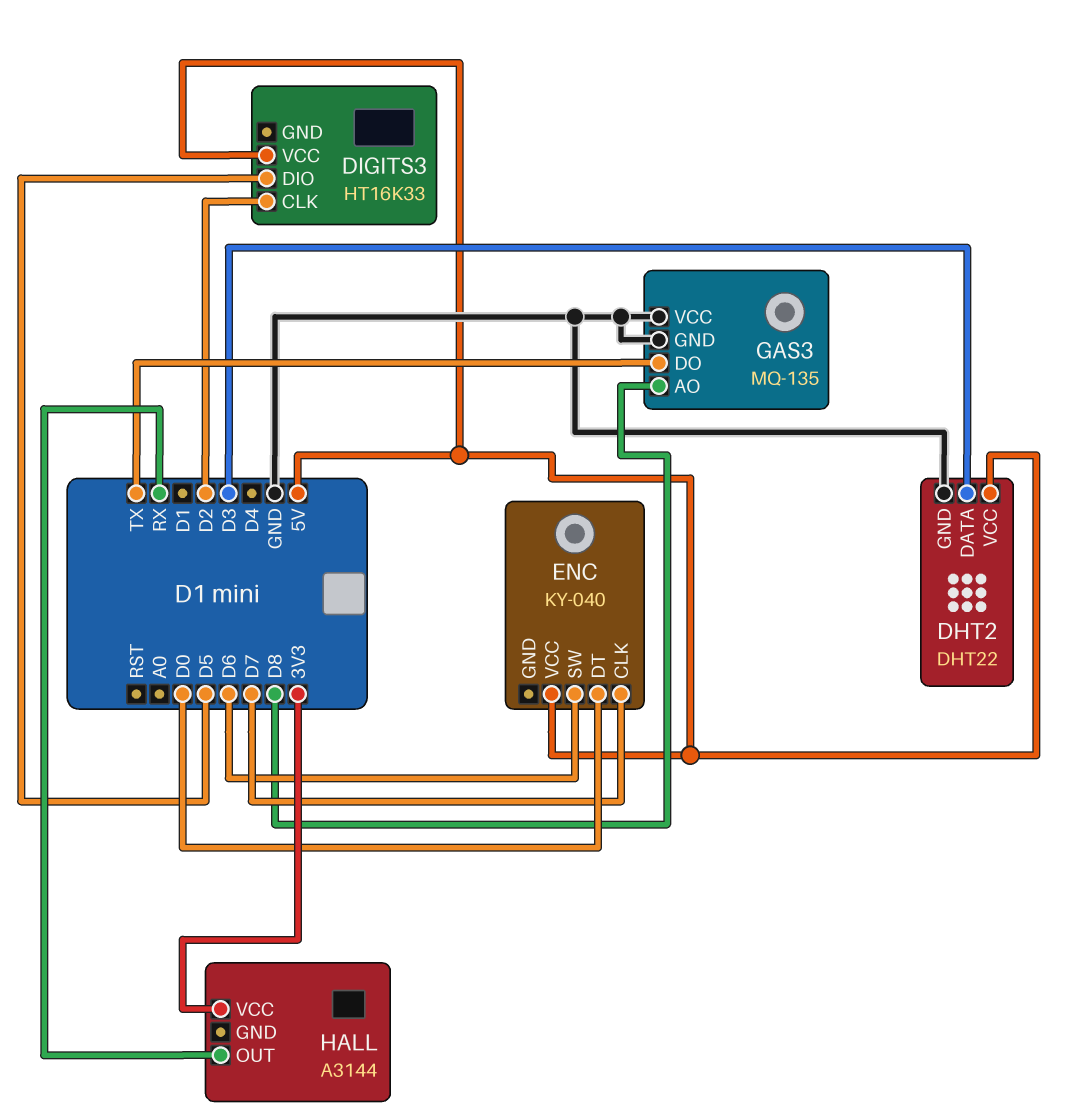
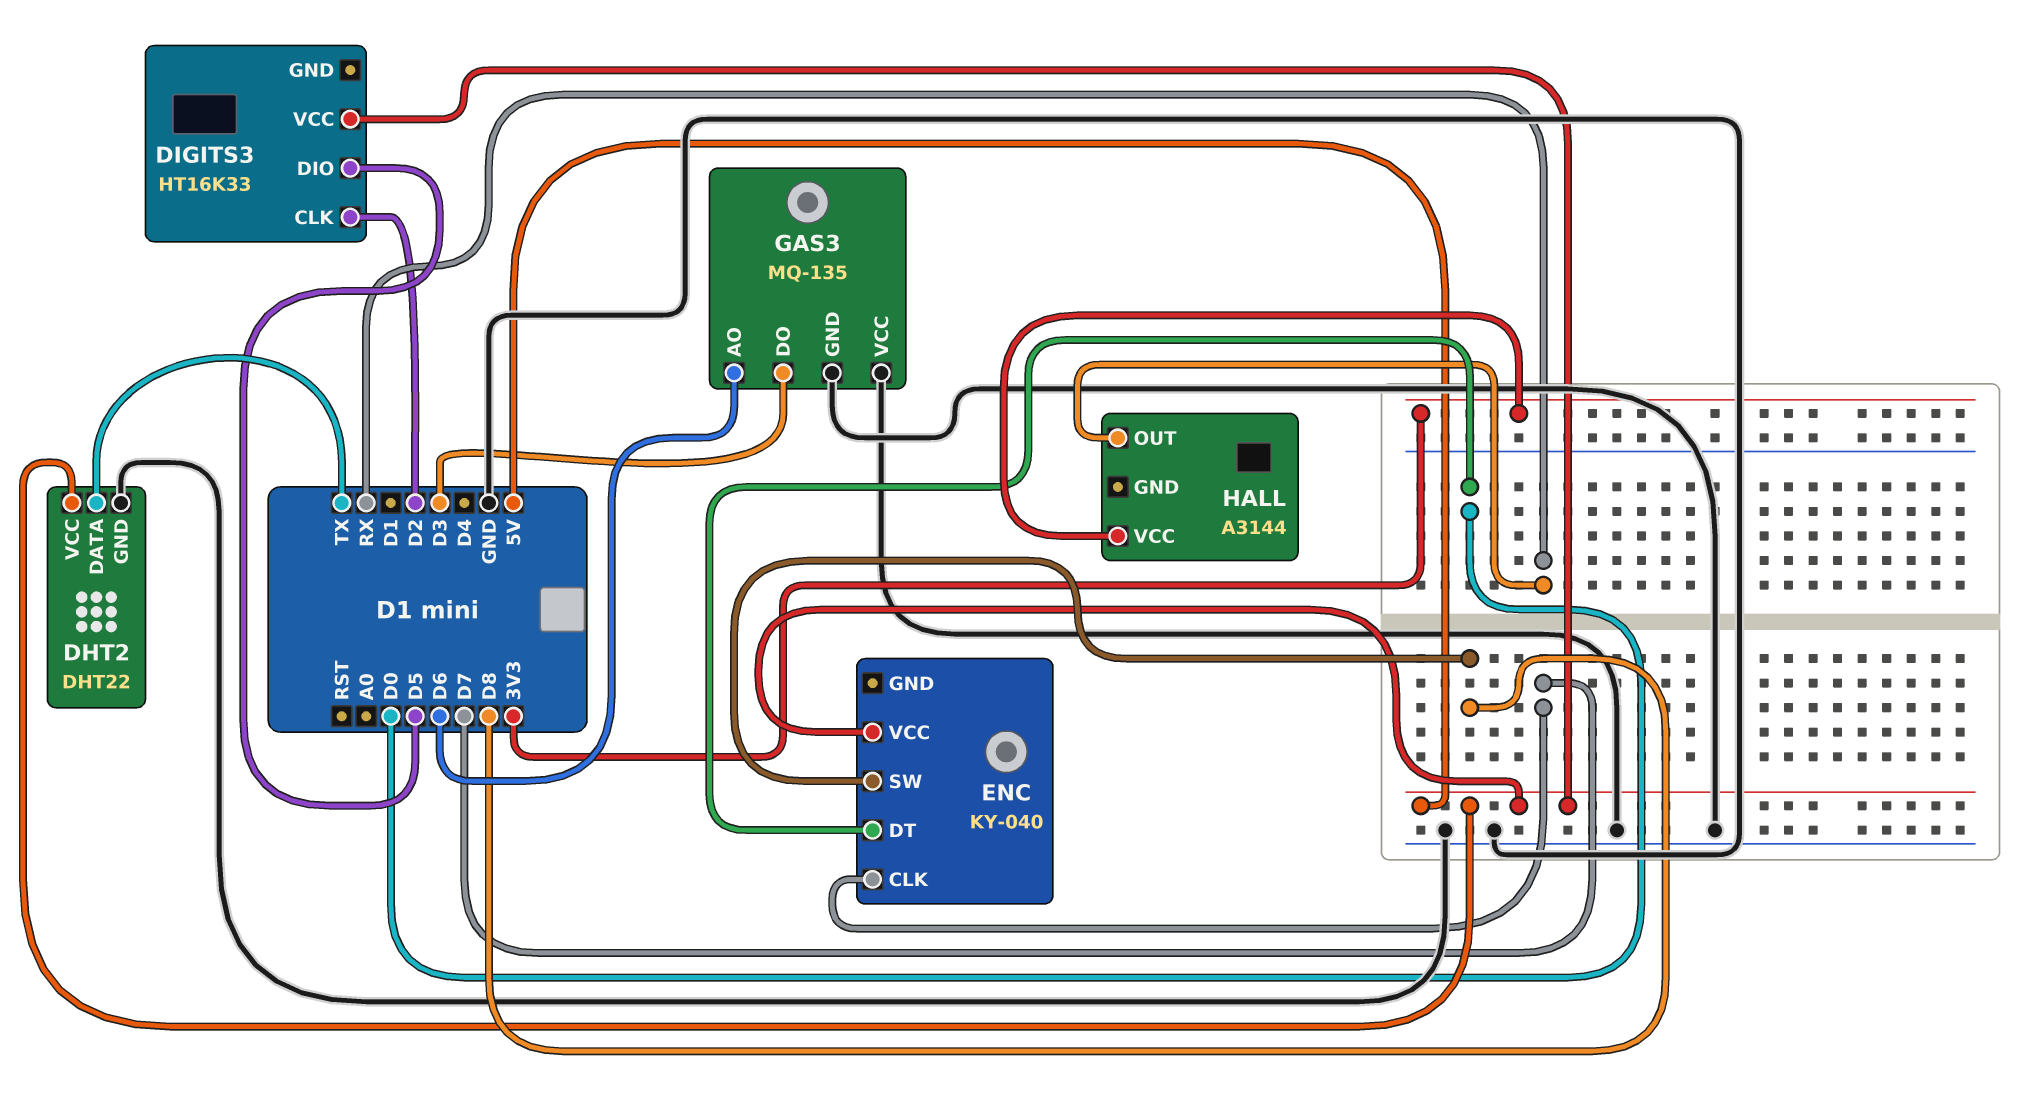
DHT2 pin DATA: D3 -> TX
ENC pin SW: D6 -> D8
GAS3 pin AO: D8 -> D6
GAS3 pin DO: TX -> D3

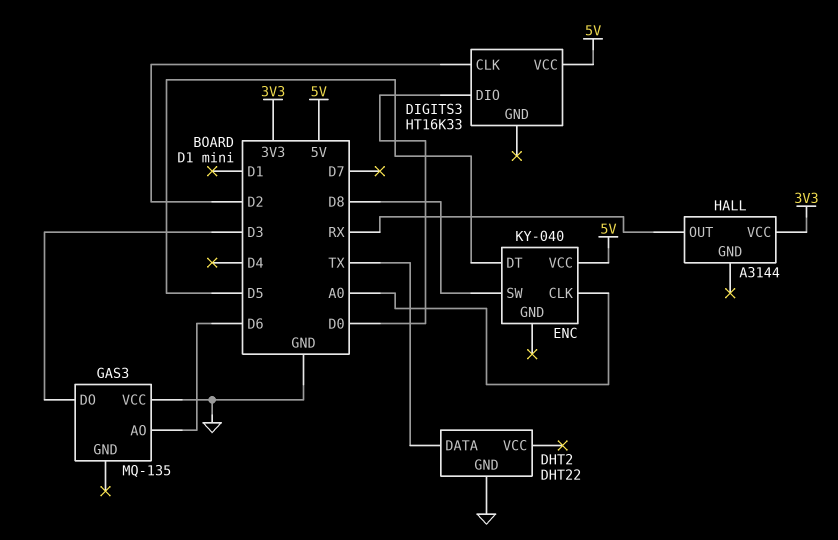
DHT2 pin VCC: 5V -> none
DIGITS3 pin DIO: D5 -> D0
ENC pin CLK: D7 -> A0
ENC pin DT: D0 -> D5
GAS3 pin GND: GND -> none

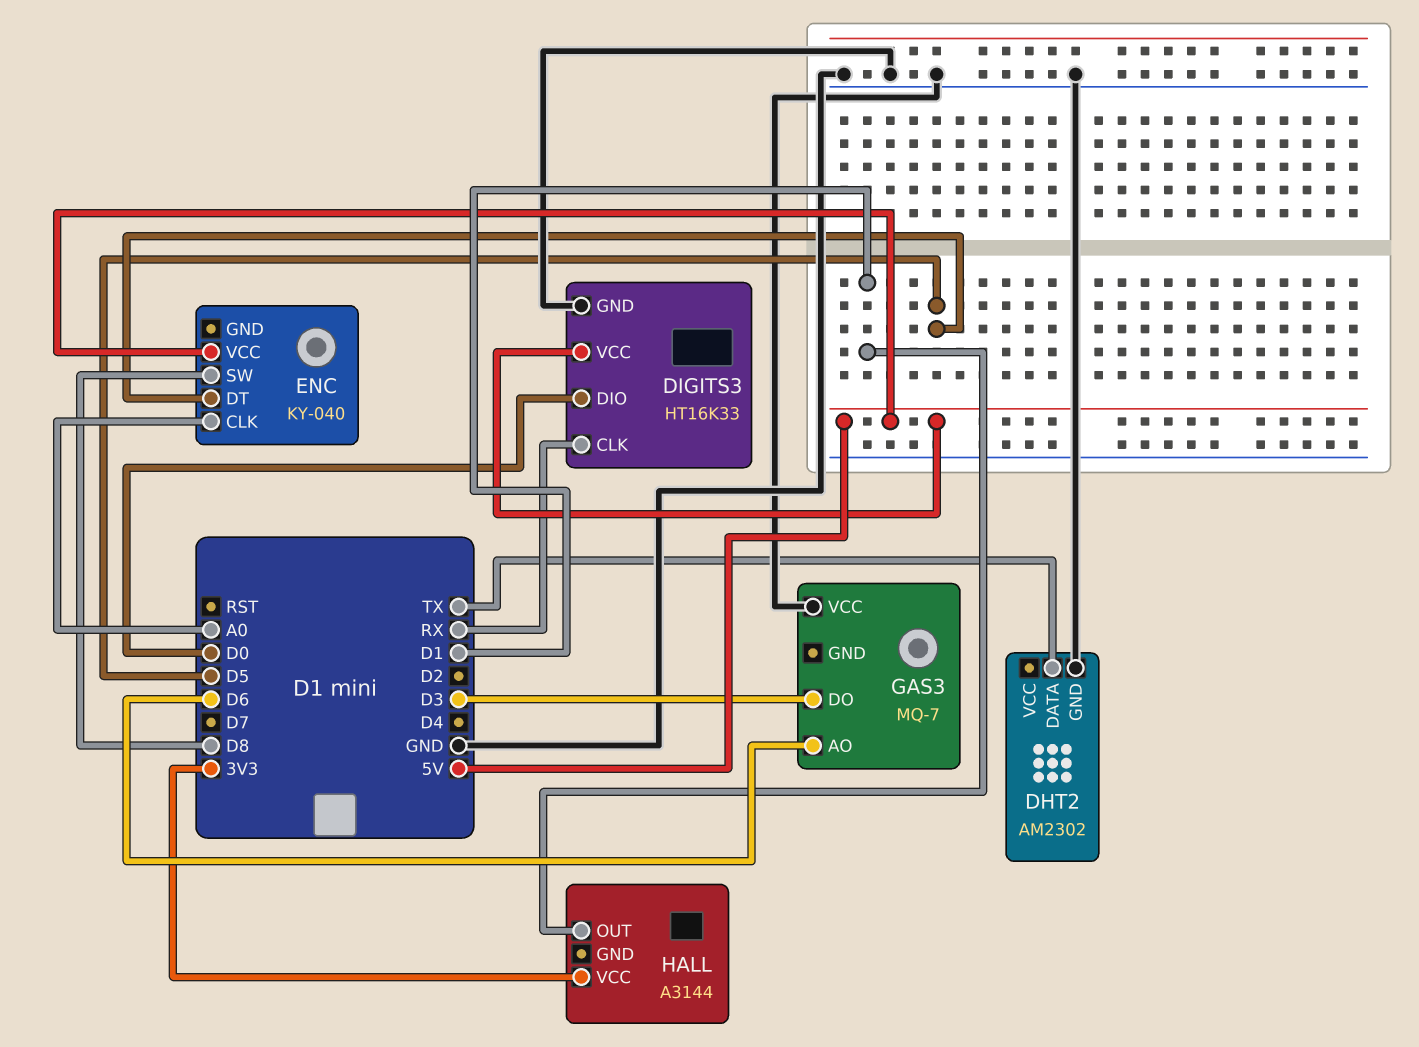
DHT2: DHT22 -> AM2302
DIGITS3 pin CLK: D2 -> RX
DIGITS3 pin GND: none -> GND
GAS3: MQ-135 -> MQ-7
HALL pin OUT: RX -> D1

